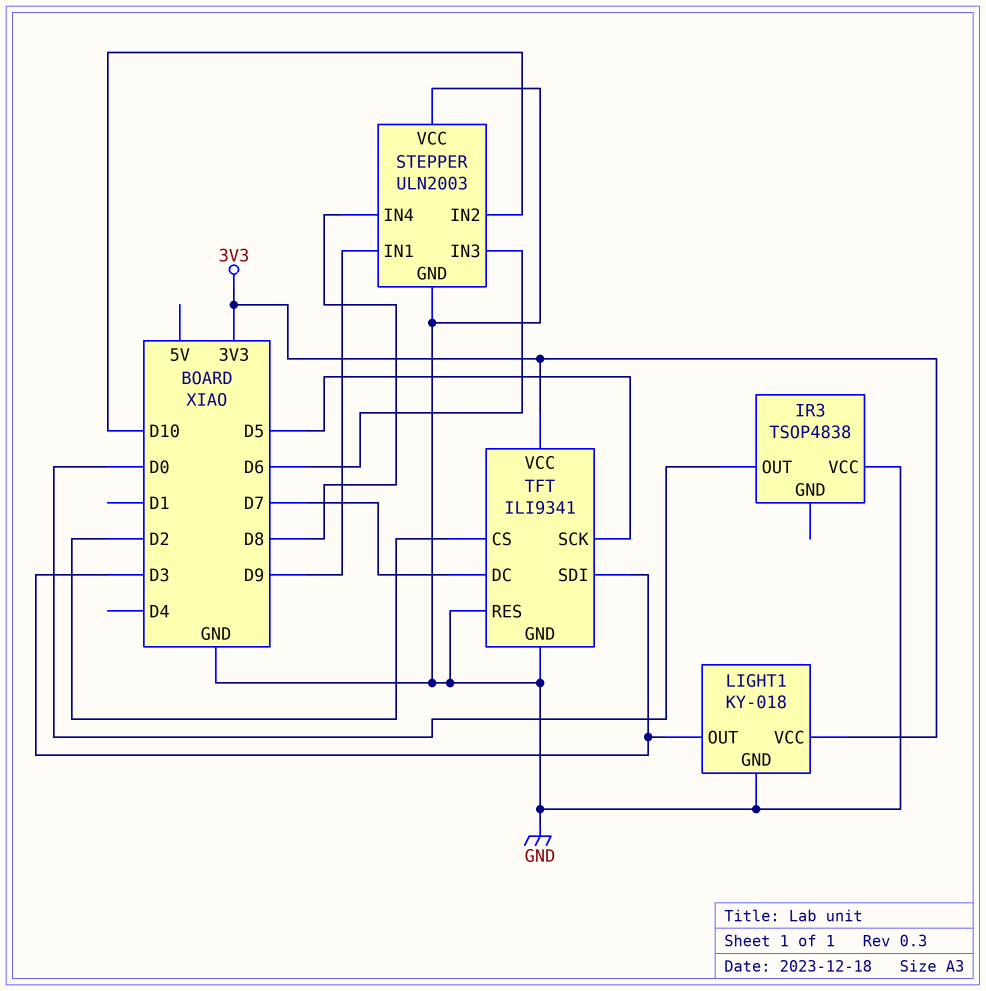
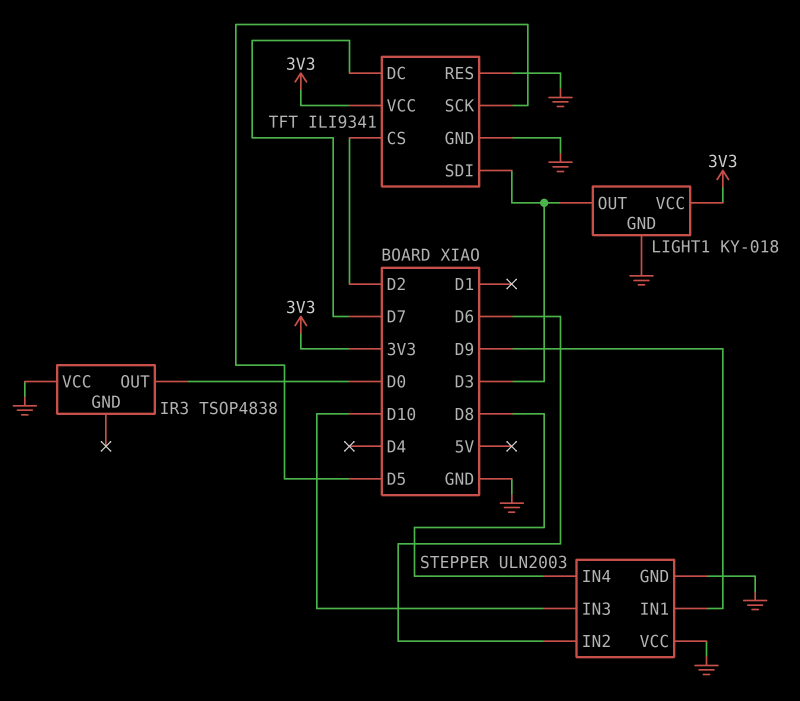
STEPPER pin IN2: D10 -> D6
STEPPER pin IN3: D6 -> D10

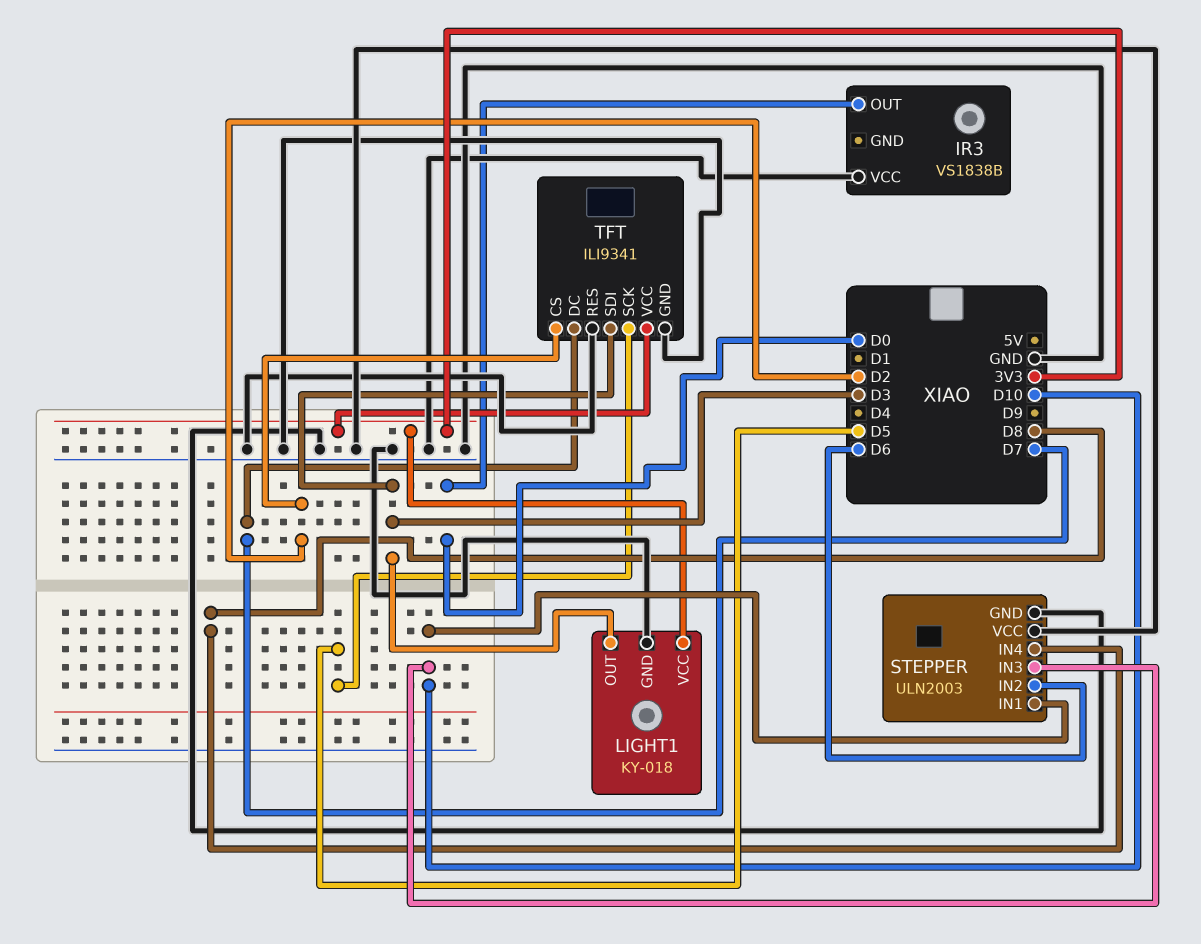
IR3: TSOP4838 -> VS1838B
STEPPER pin IN1: D9 -> D10

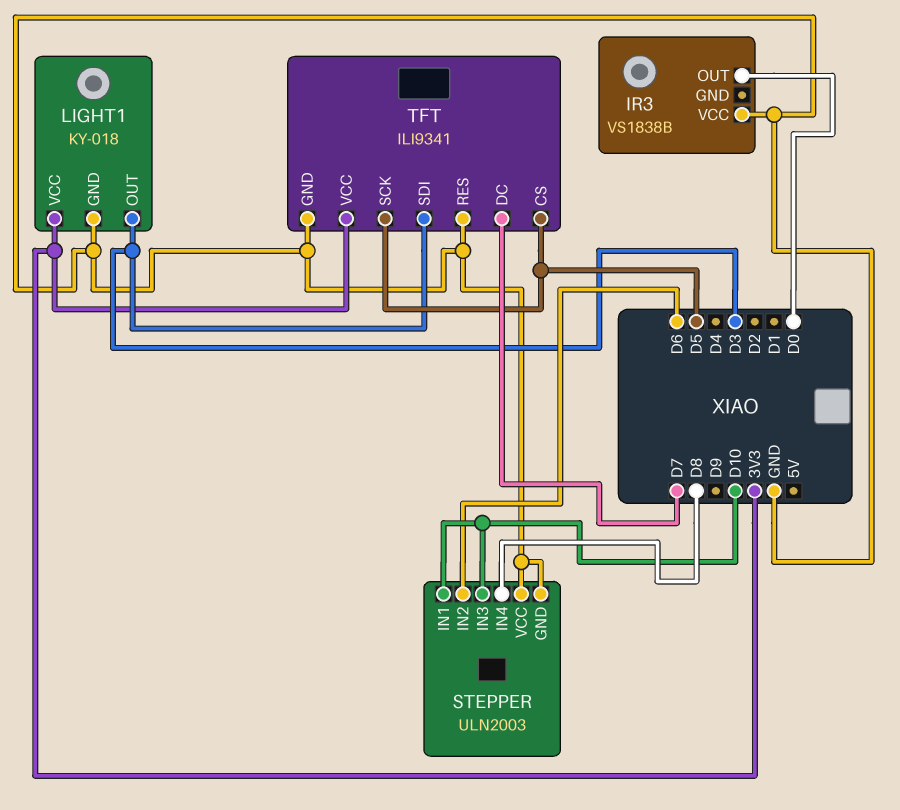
TFT pin CS: D2 -> D5

